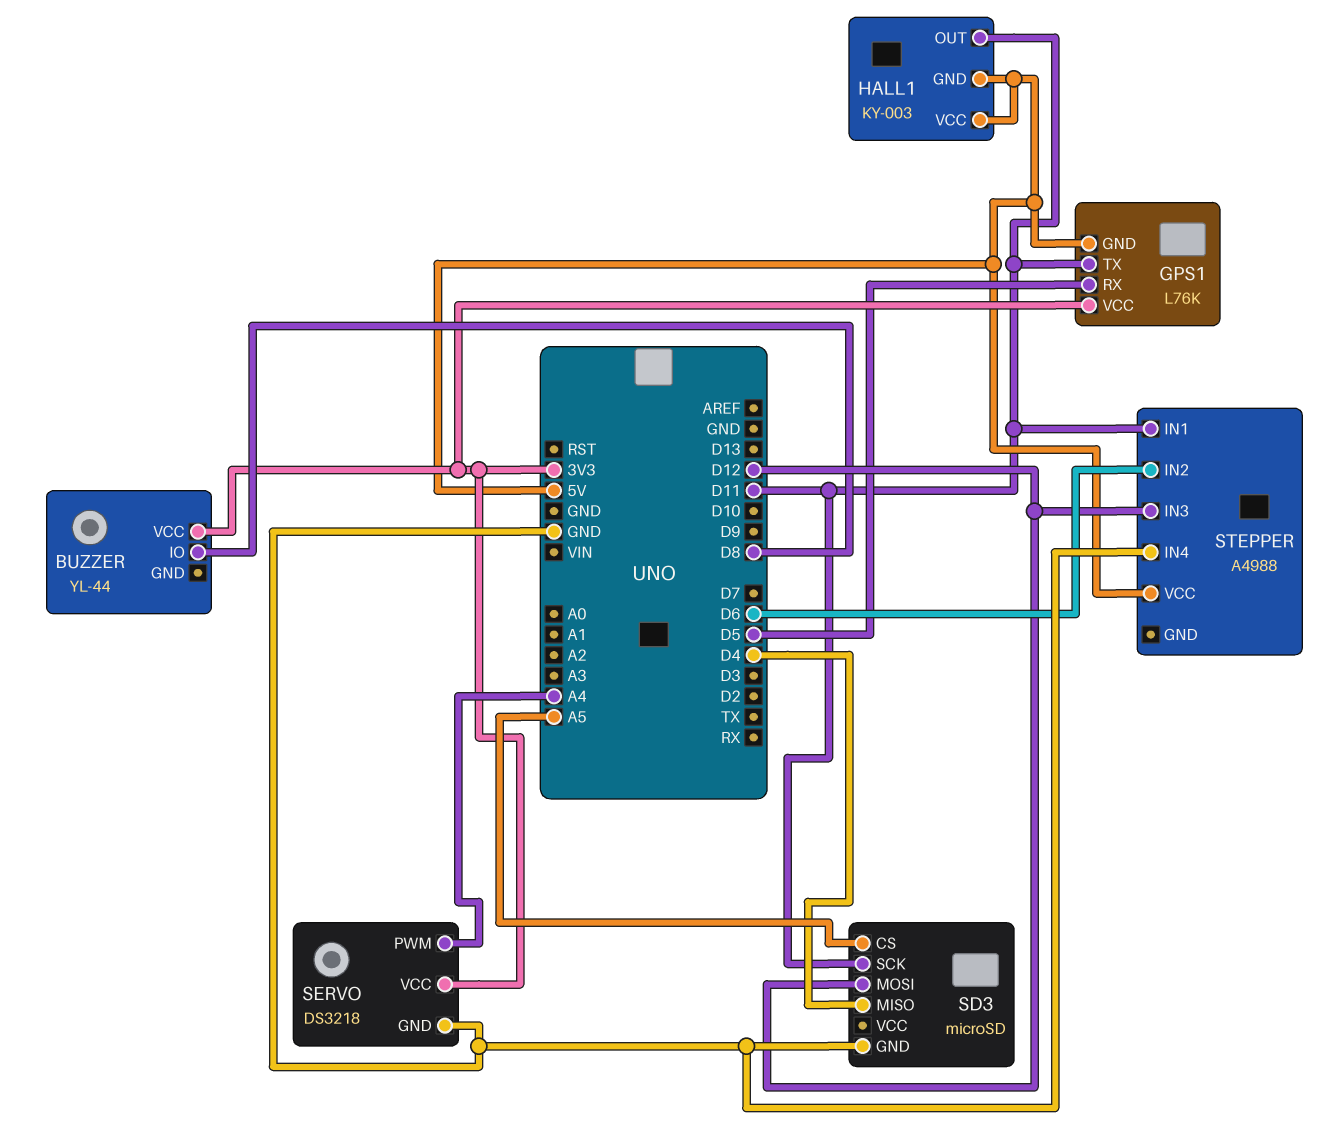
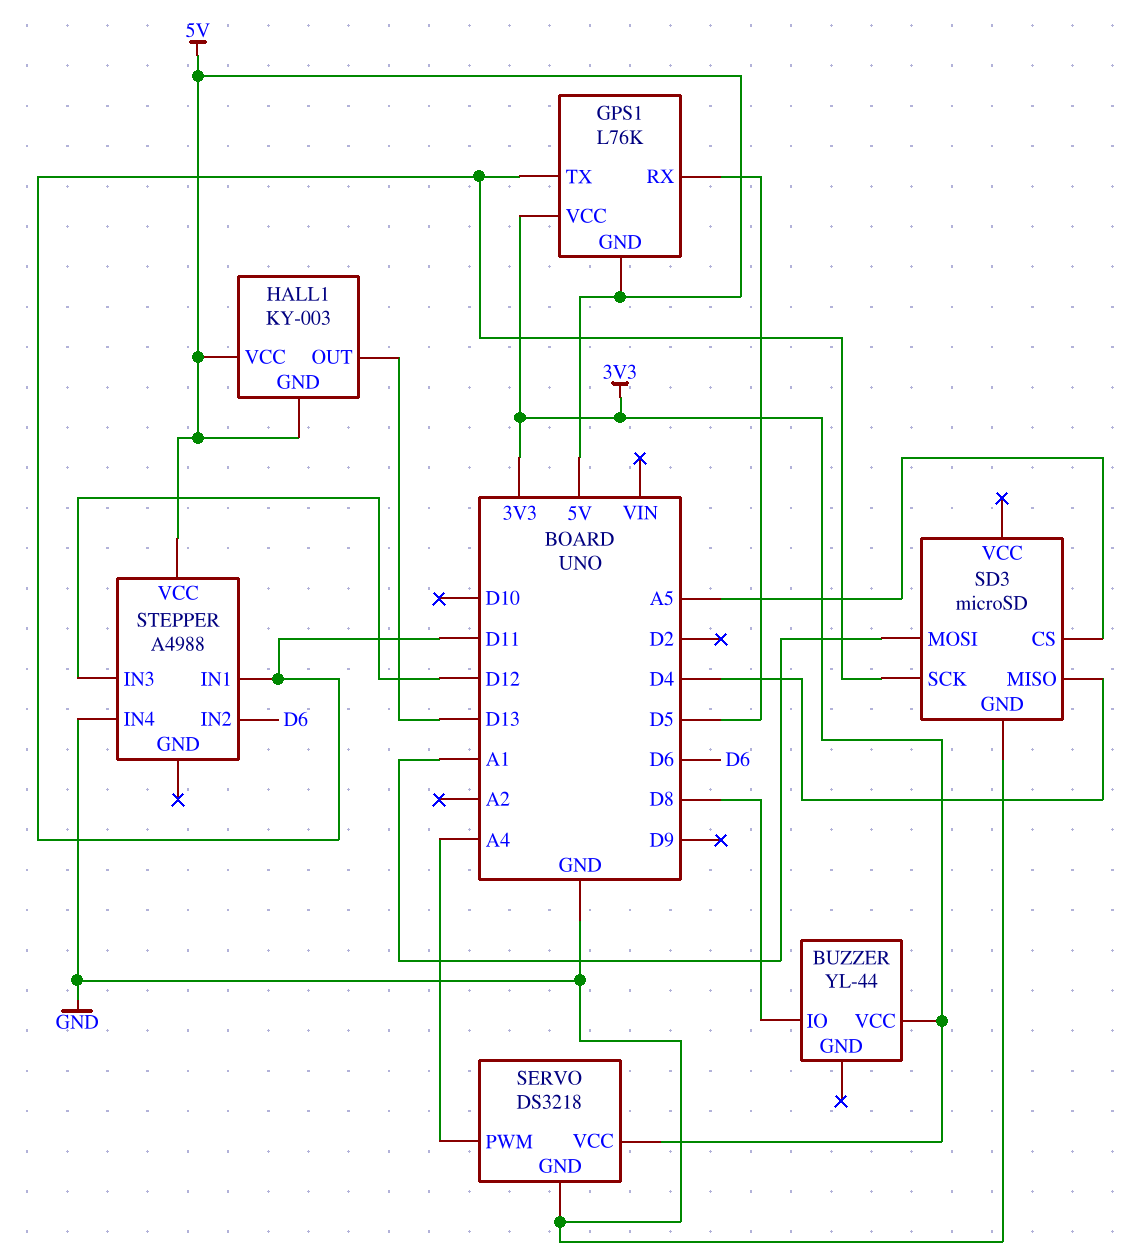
HALL1 pin OUT: D11 -> D13
SD3 pin MOSI: D12 -> A1

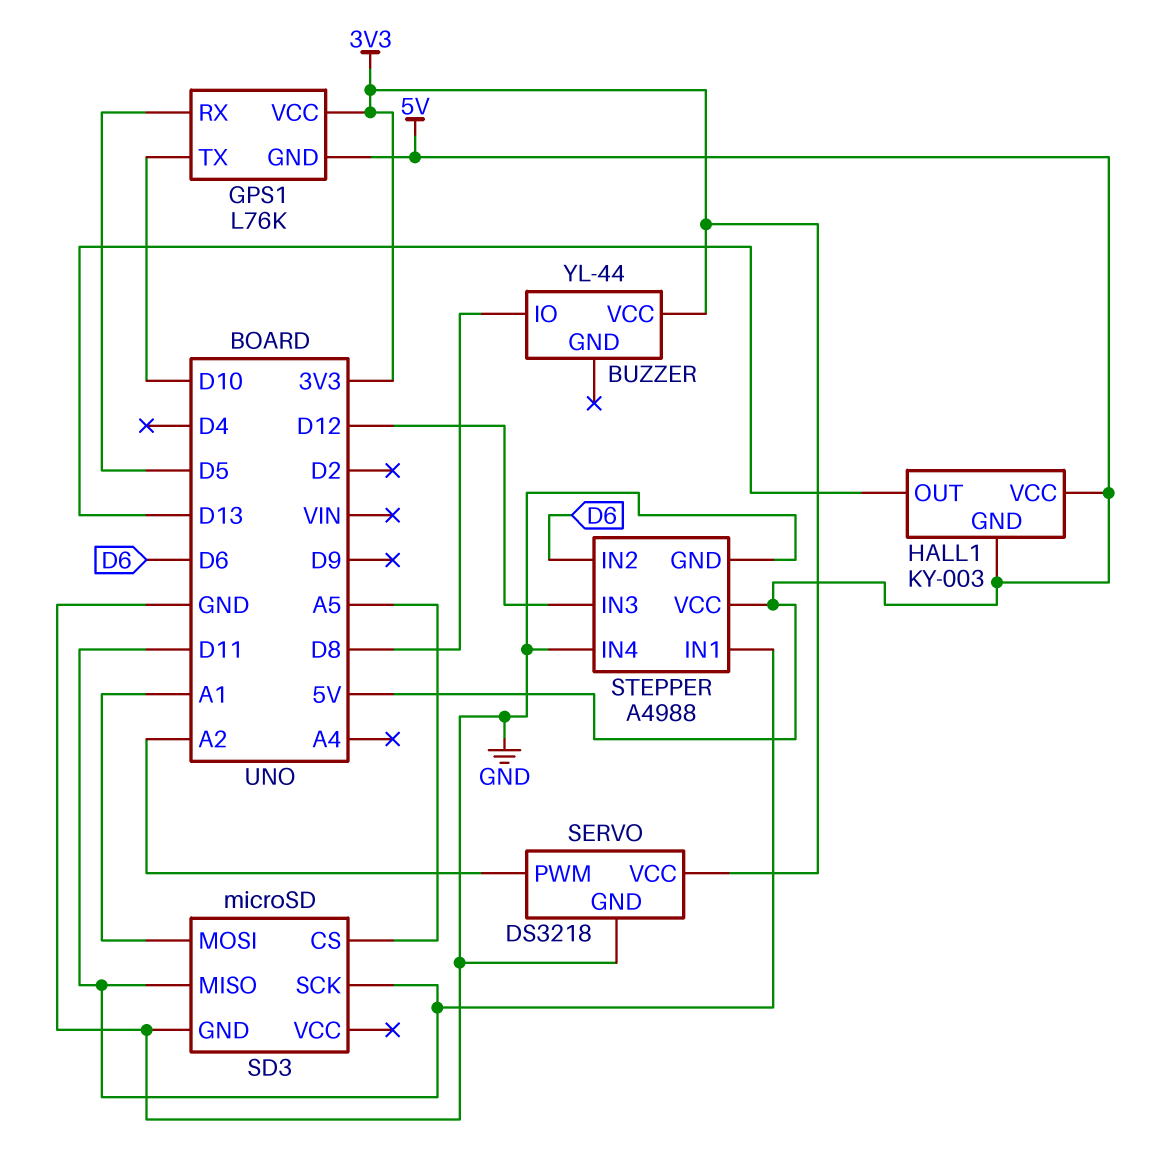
GPS1 pin TX: D11 -> D10
SD3 pin MISO: D4 -> D11
SERVO pin PWM: A4 -> A2
STEPPER pin GND: none -> GND

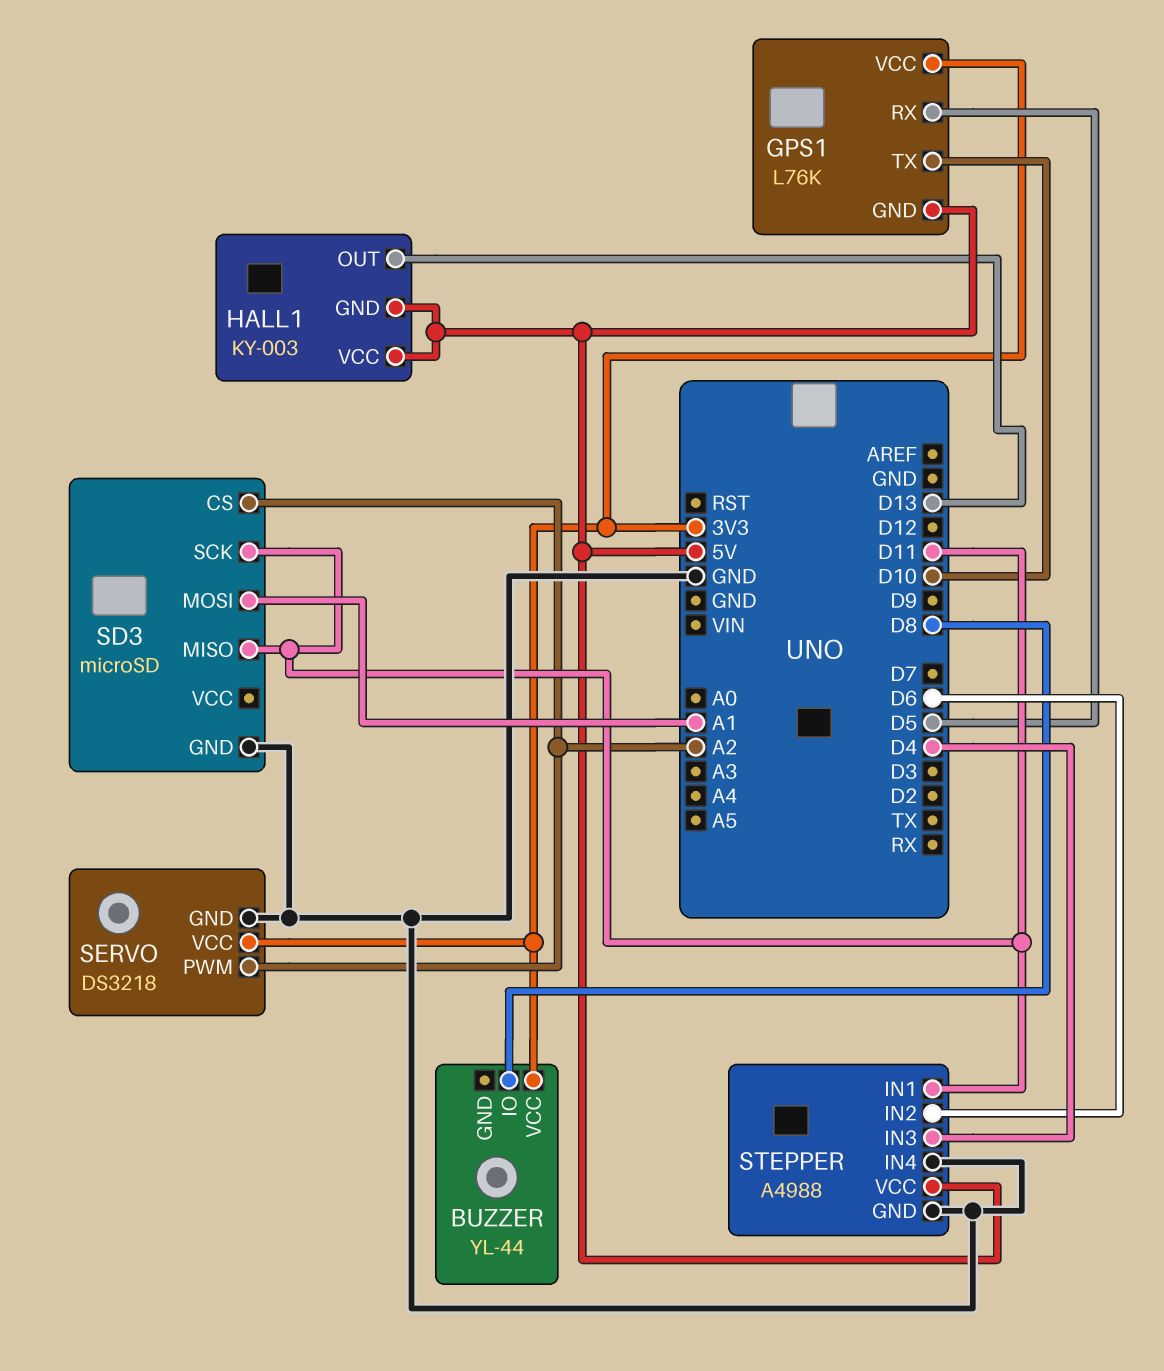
SD3 pin CS: A5 -> A2
STEPPER pin IN3: D12 -> D4

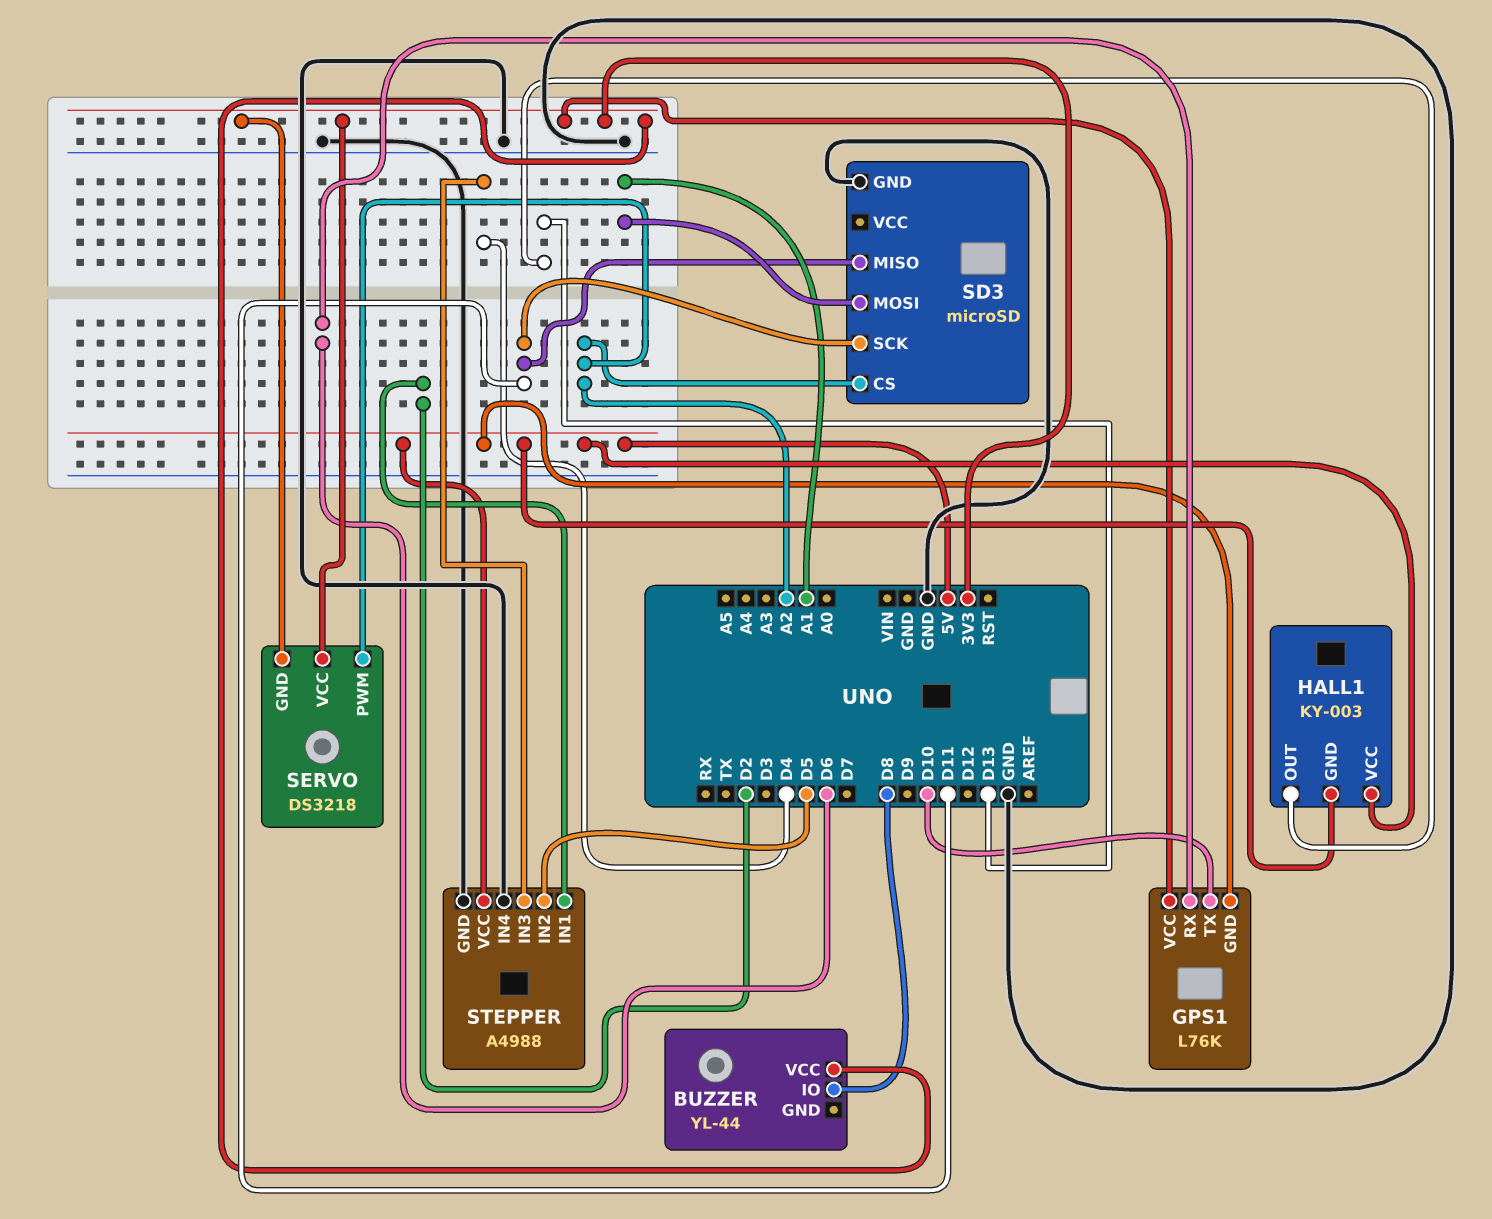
GPS1 pin RX: D5 -> D6
SERVO pin GND: GND -> 3V3
STEPPER pin IN1: D11 -> D2
STEPPER pin IN2: D6 -> D5

